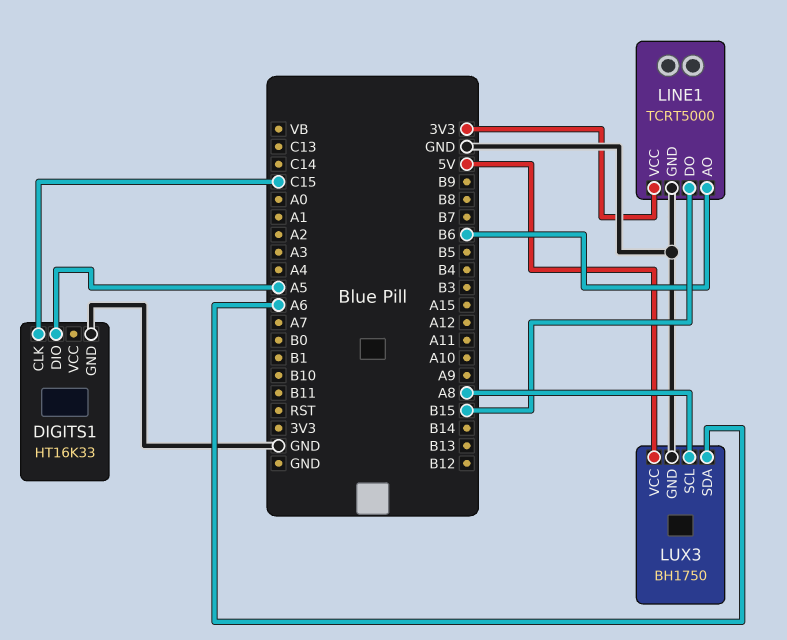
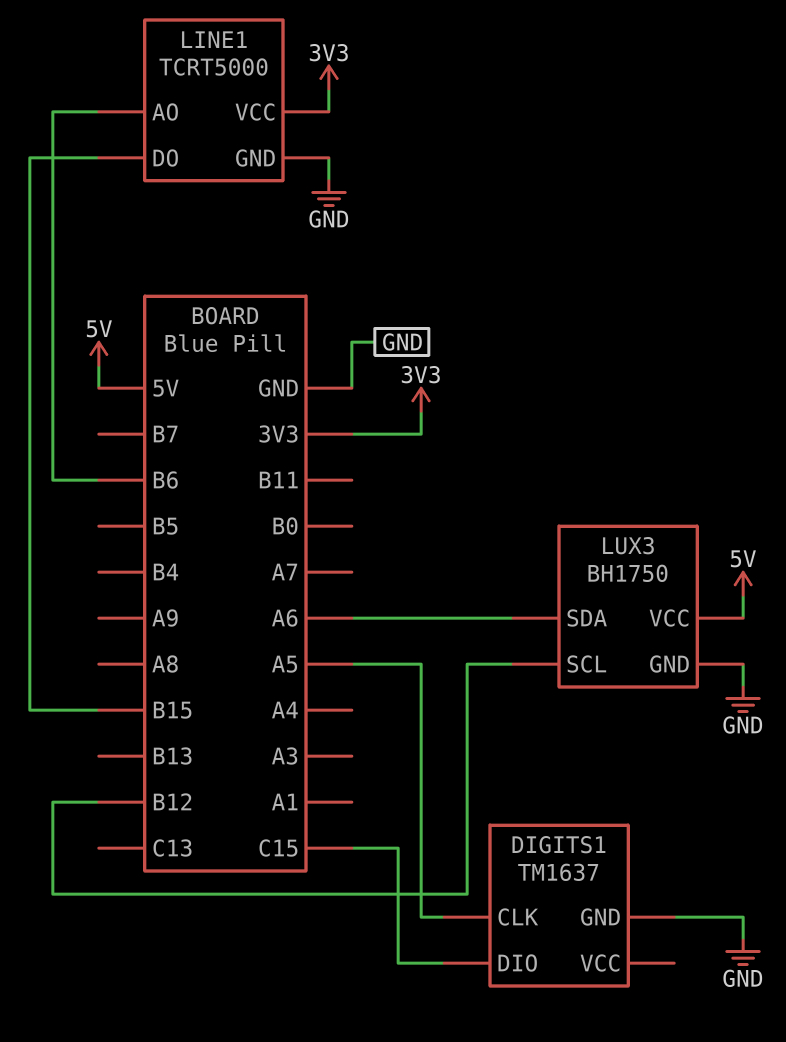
DIGITS1: HT16K33 -> TM1637
DIGITS1 pin CLK: C15 -> A5
DIGITS1 pin DIO: A5 -> C15
LUX3 pin SCL: A8 -> B12

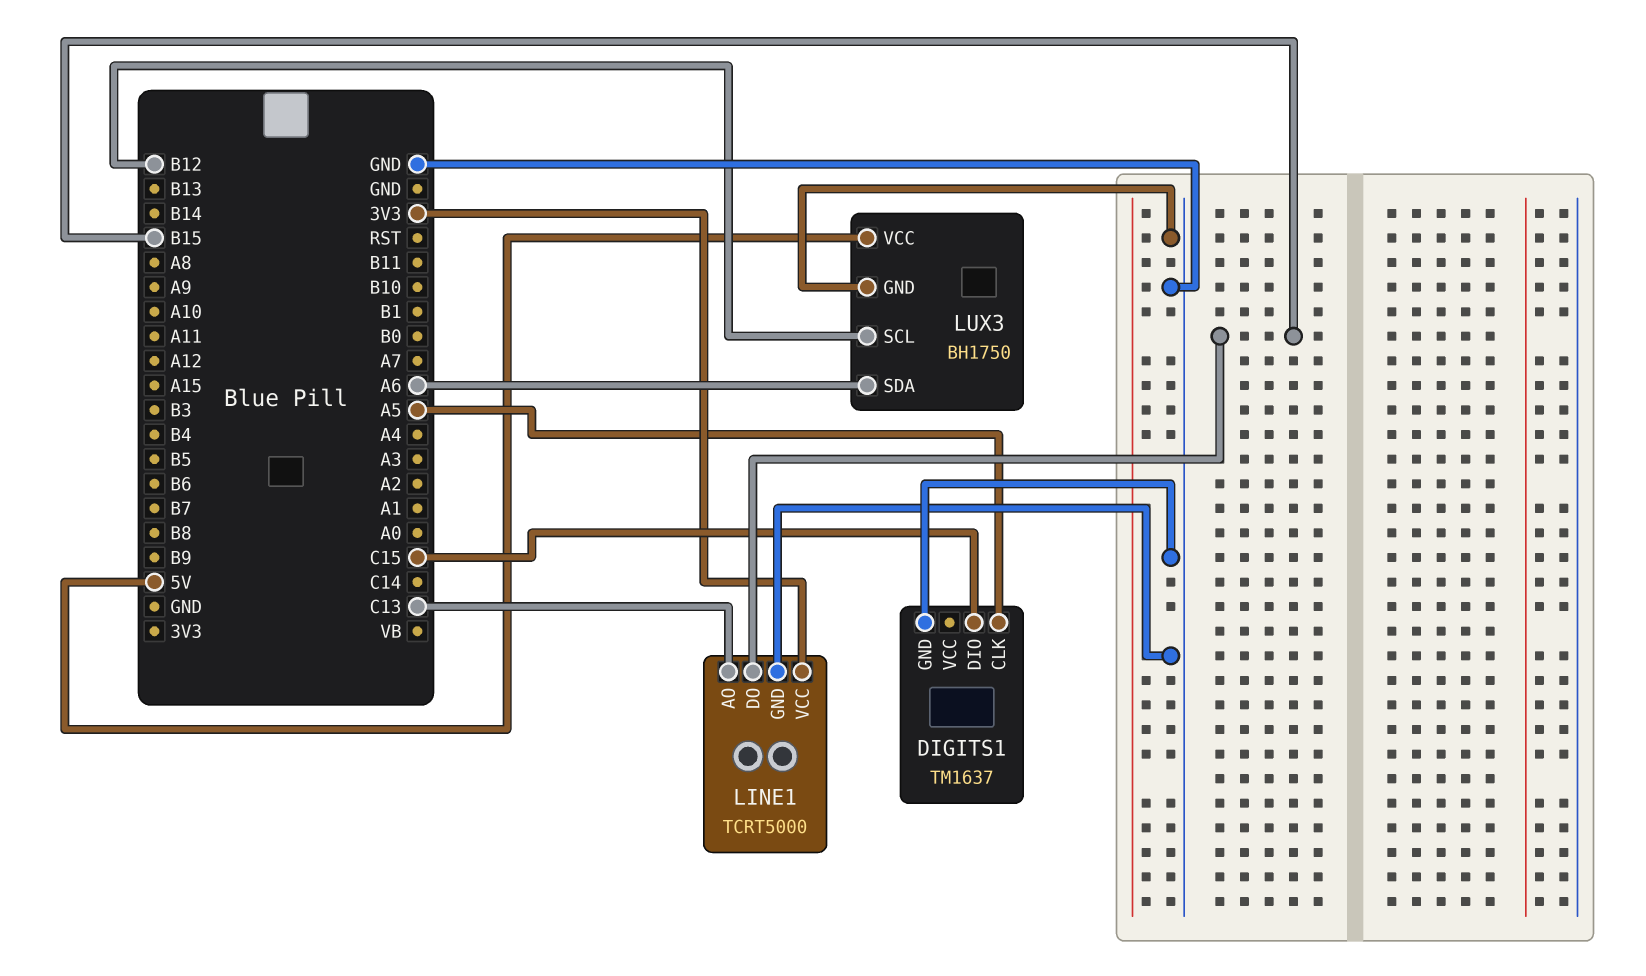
LINE1 pin AO: B6 -> C13

